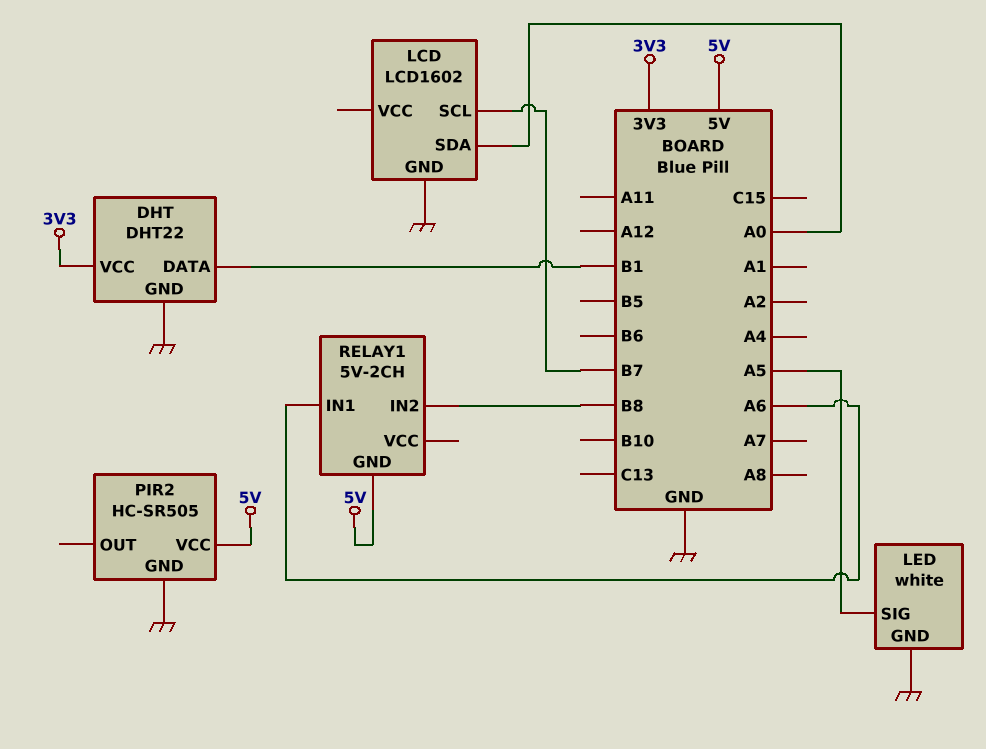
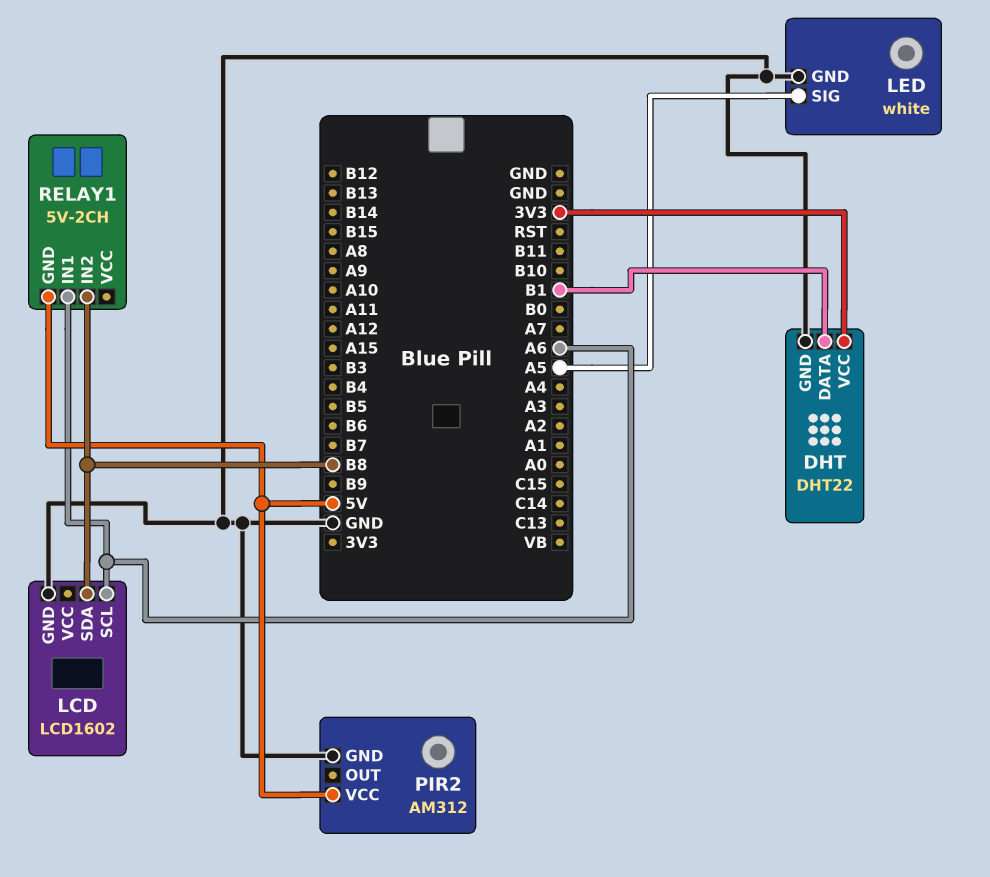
LCD pin SCL: B7 -> A6
LCD pin SDA: A0 -> B8
PIR2: HC-SR505 -> AM312

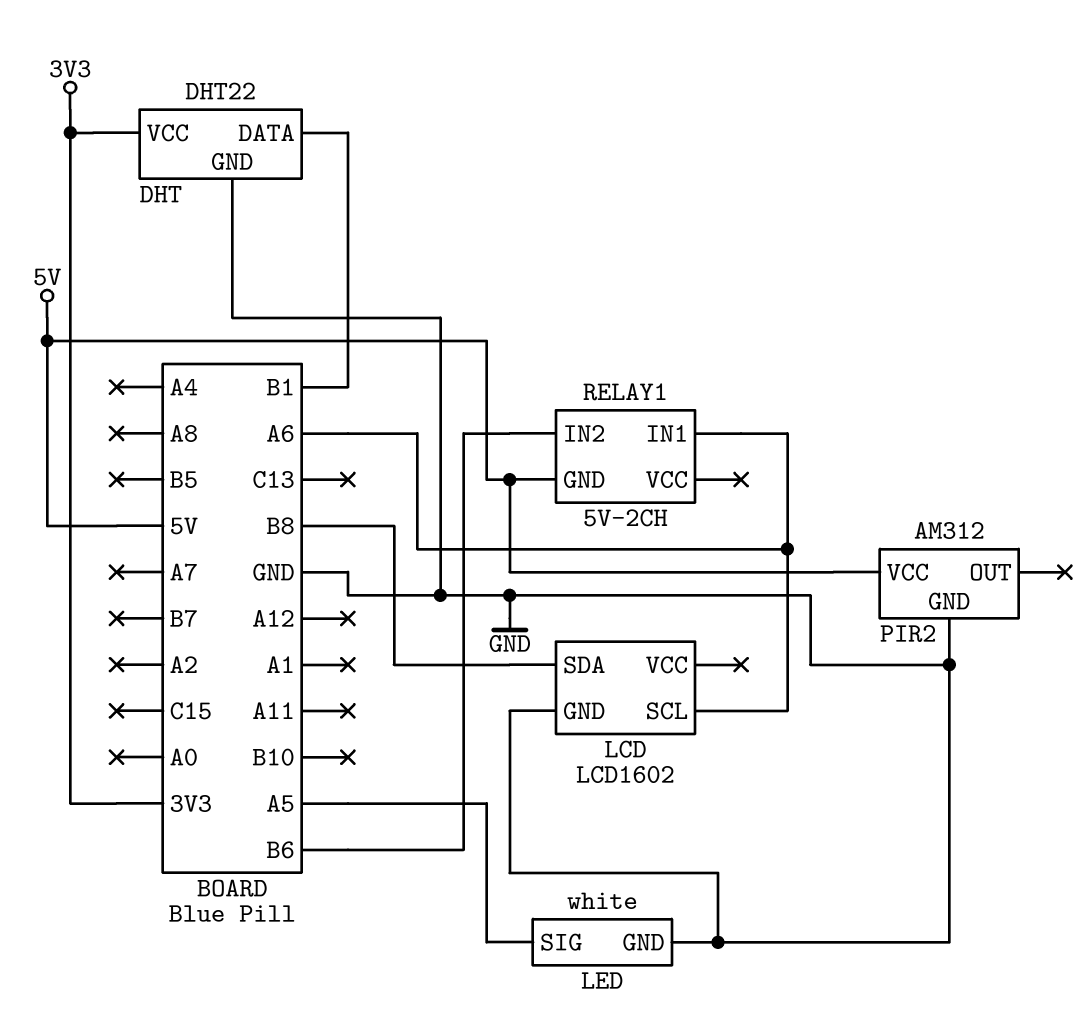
RELAY1 pin IN2: B8 -> B6

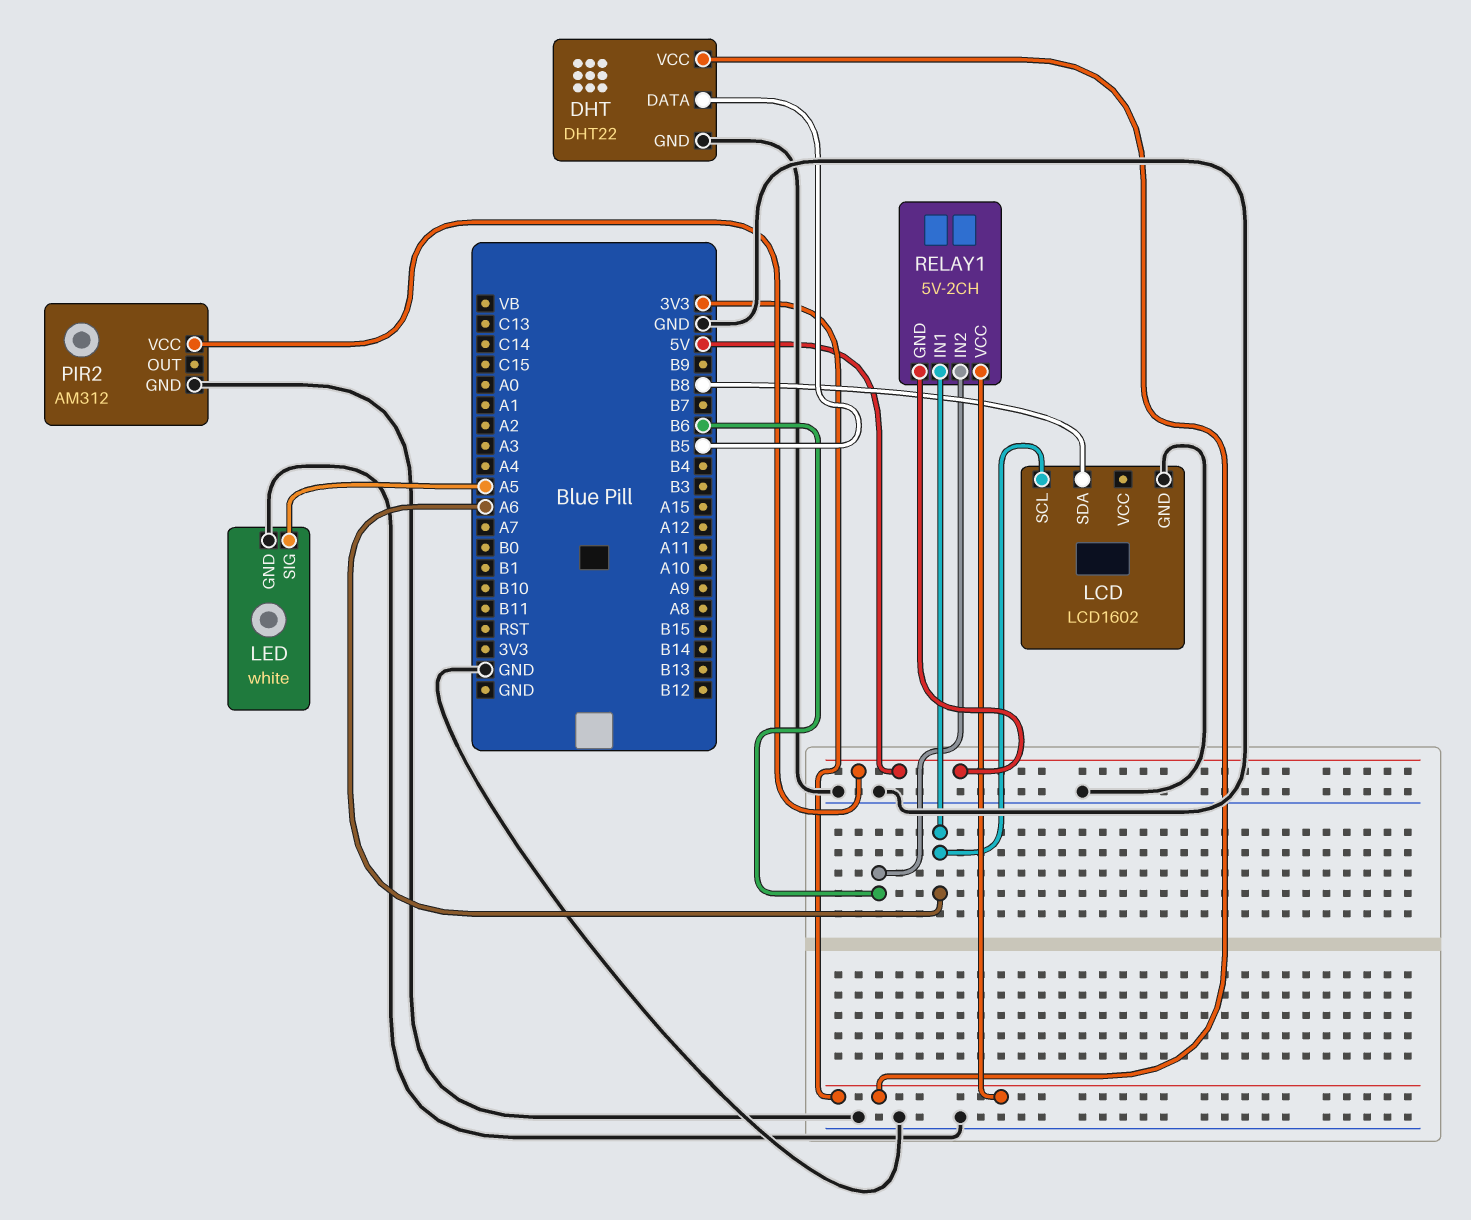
DHT pin DATA: B1 -> B5
RELAY1 pin VCC: none -> 3V3

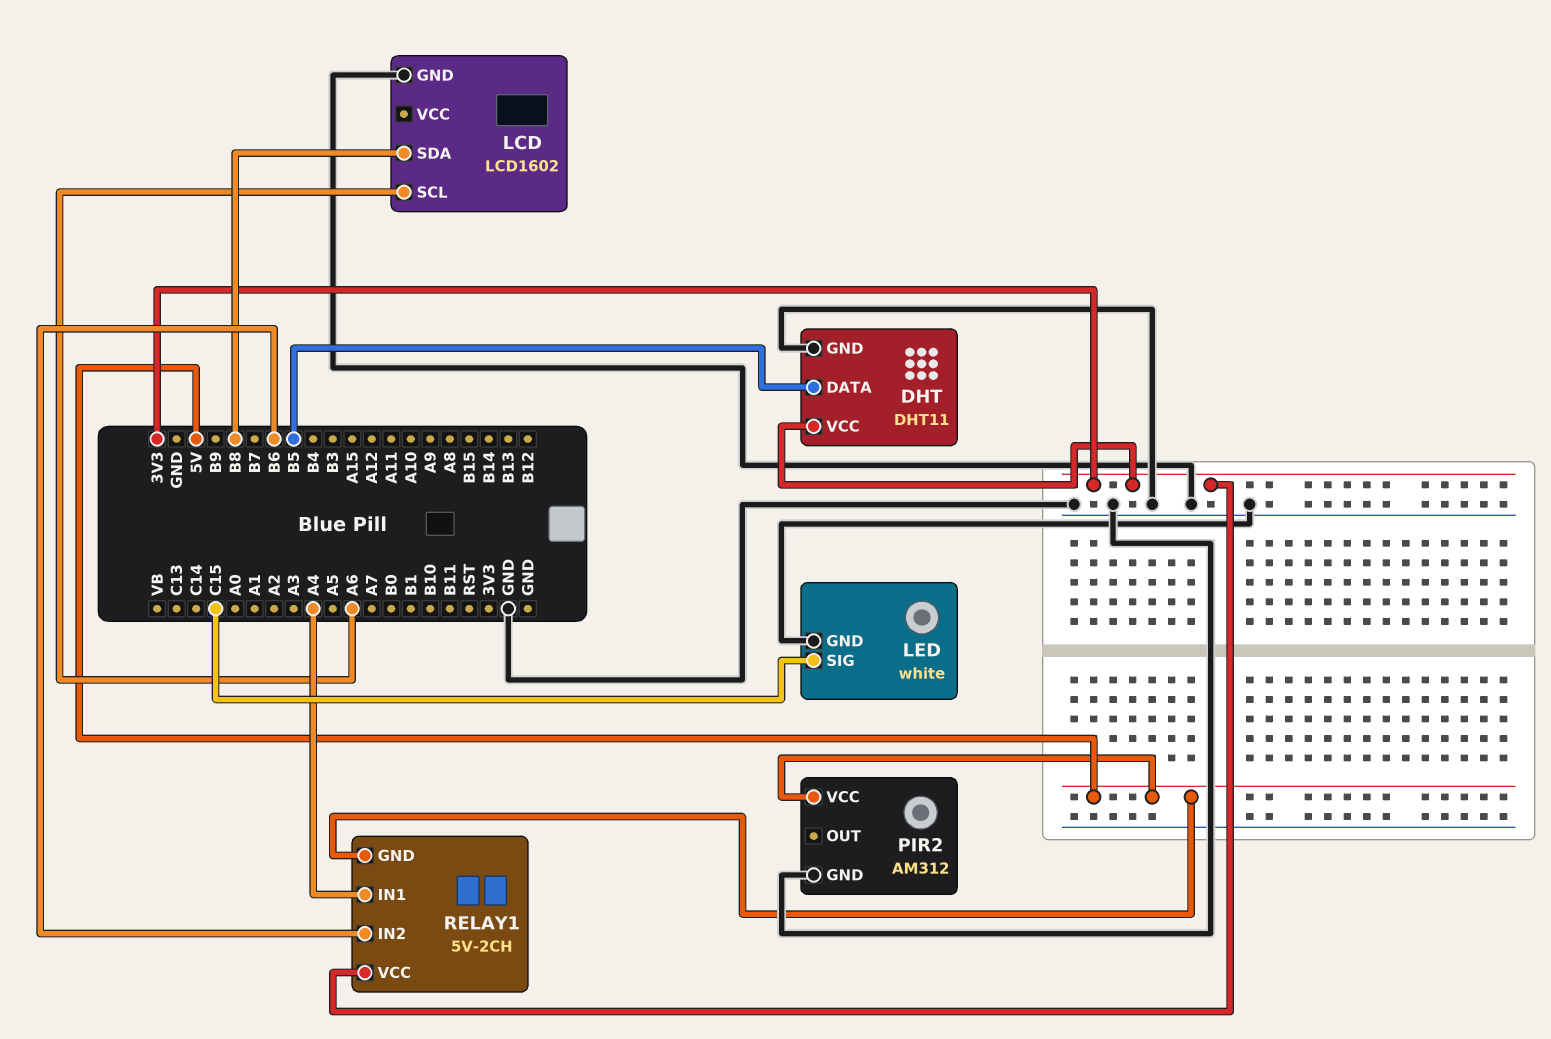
DHT: DHT22 -> DHT11
LED pin SIG: A5 -> C15
RELAY1 pin IN1: A6 -> A4

